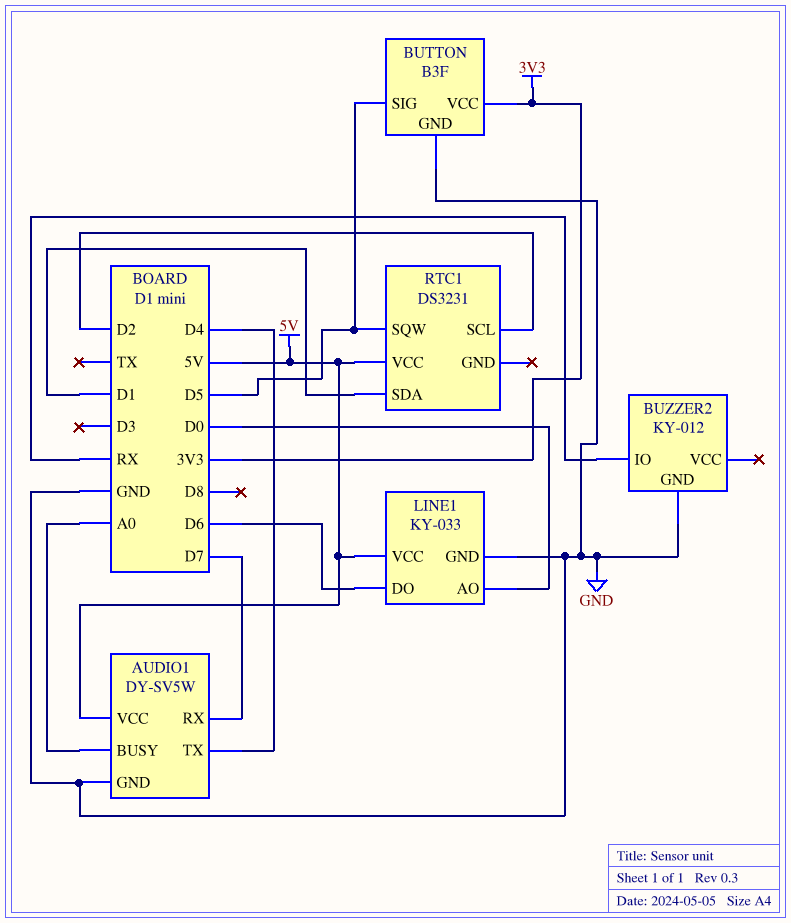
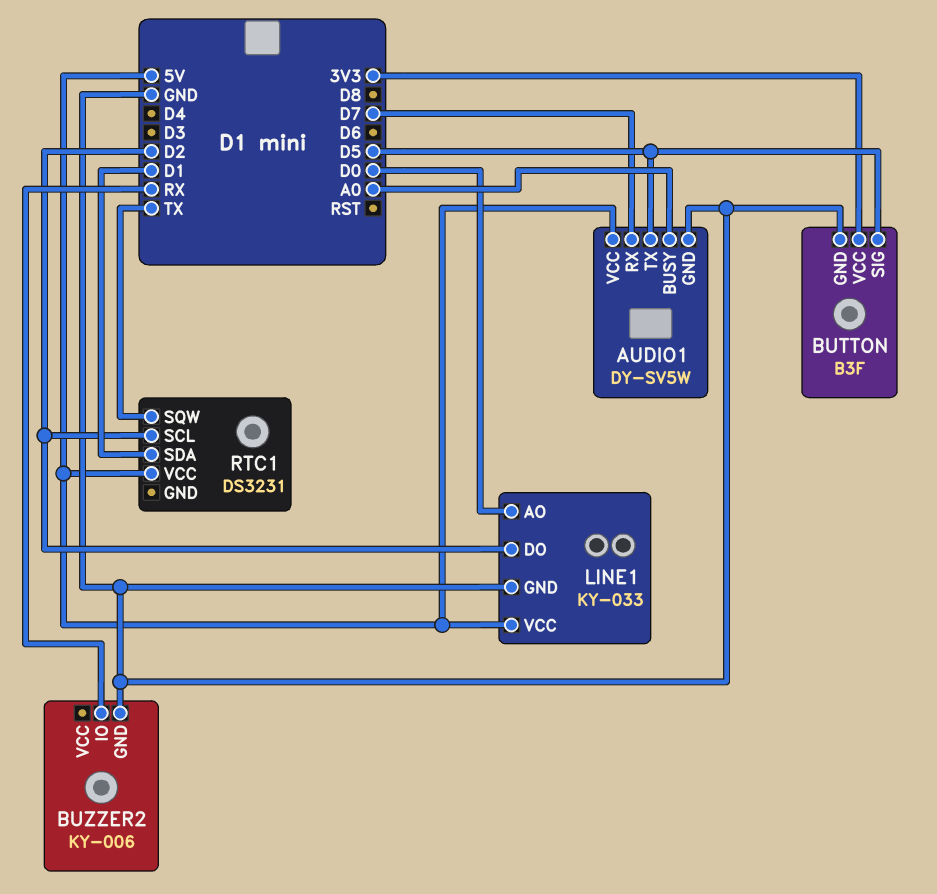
AUDIO1 pin TX: D4 -> D5
BUZZER2: KY-012 -> KY-006
LINE1 pin DO: D6 -> D2
RTC1 pin SQW: D5 -> TX

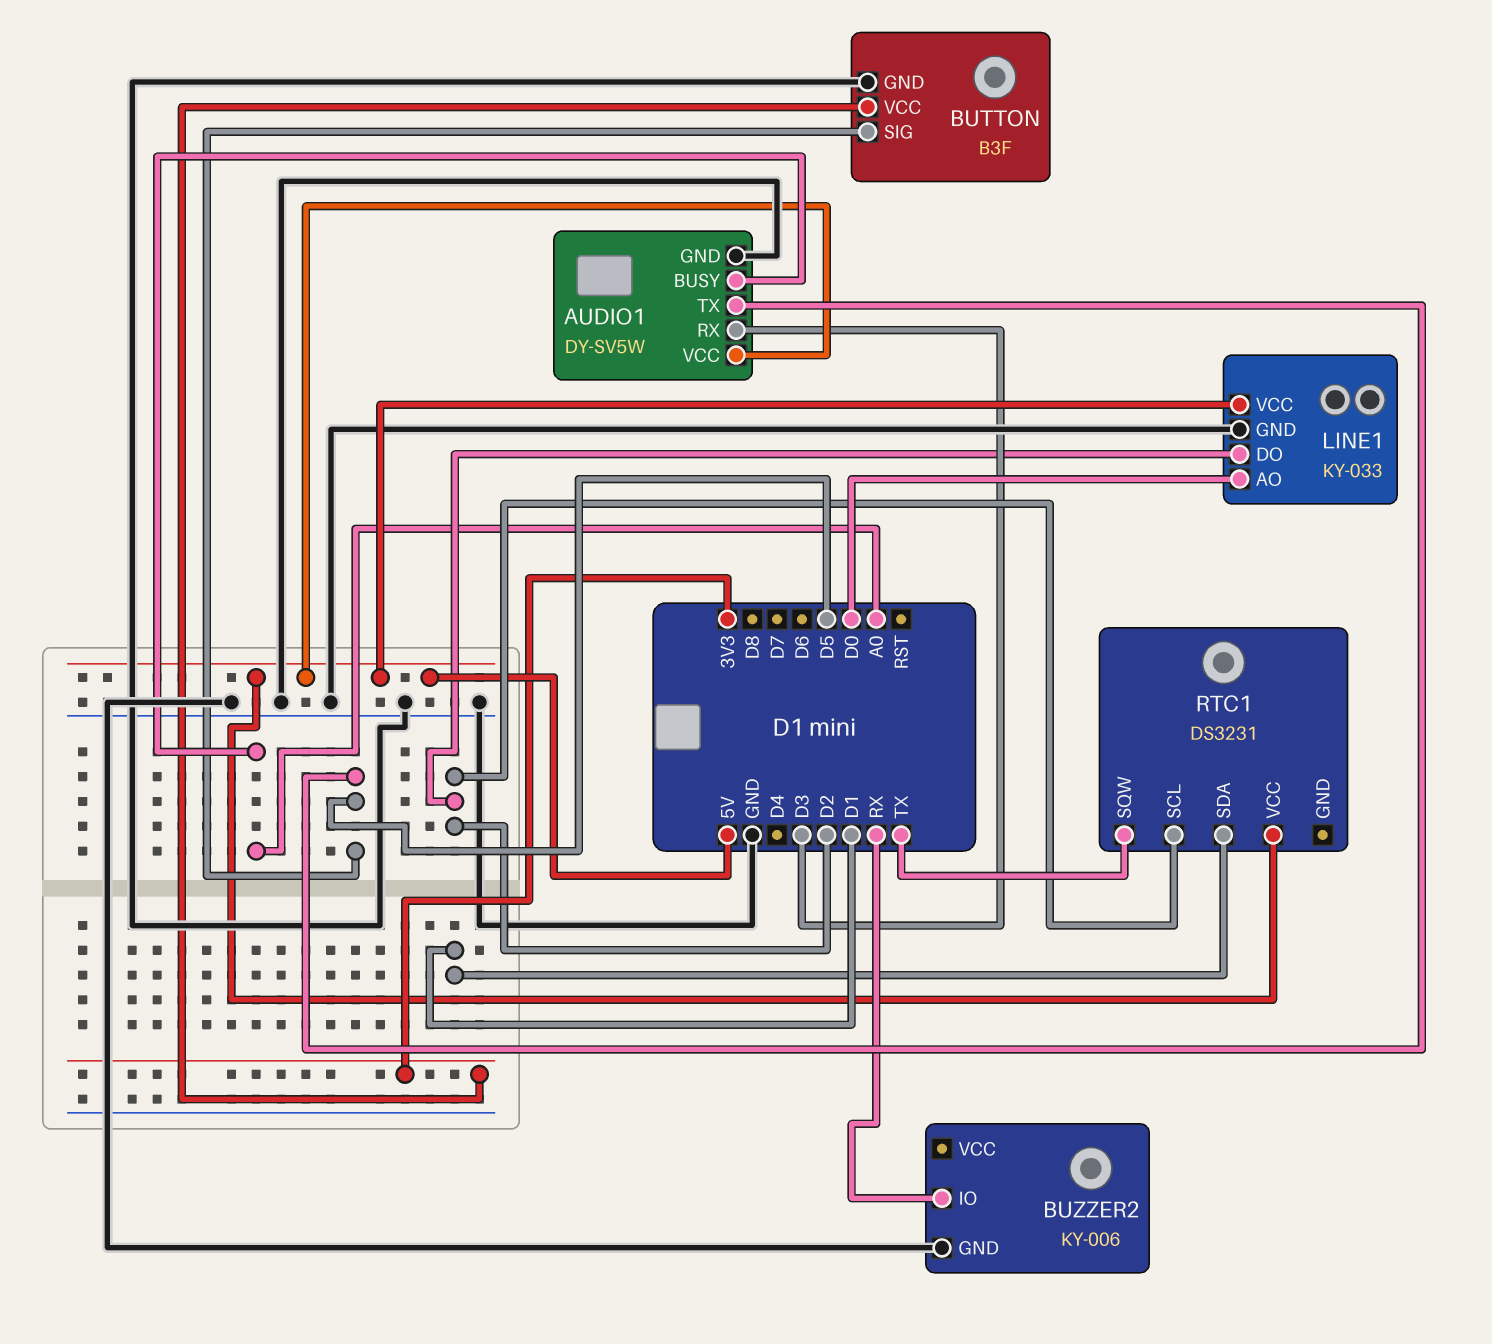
AUDIO1 pin RX: D7 -> D3

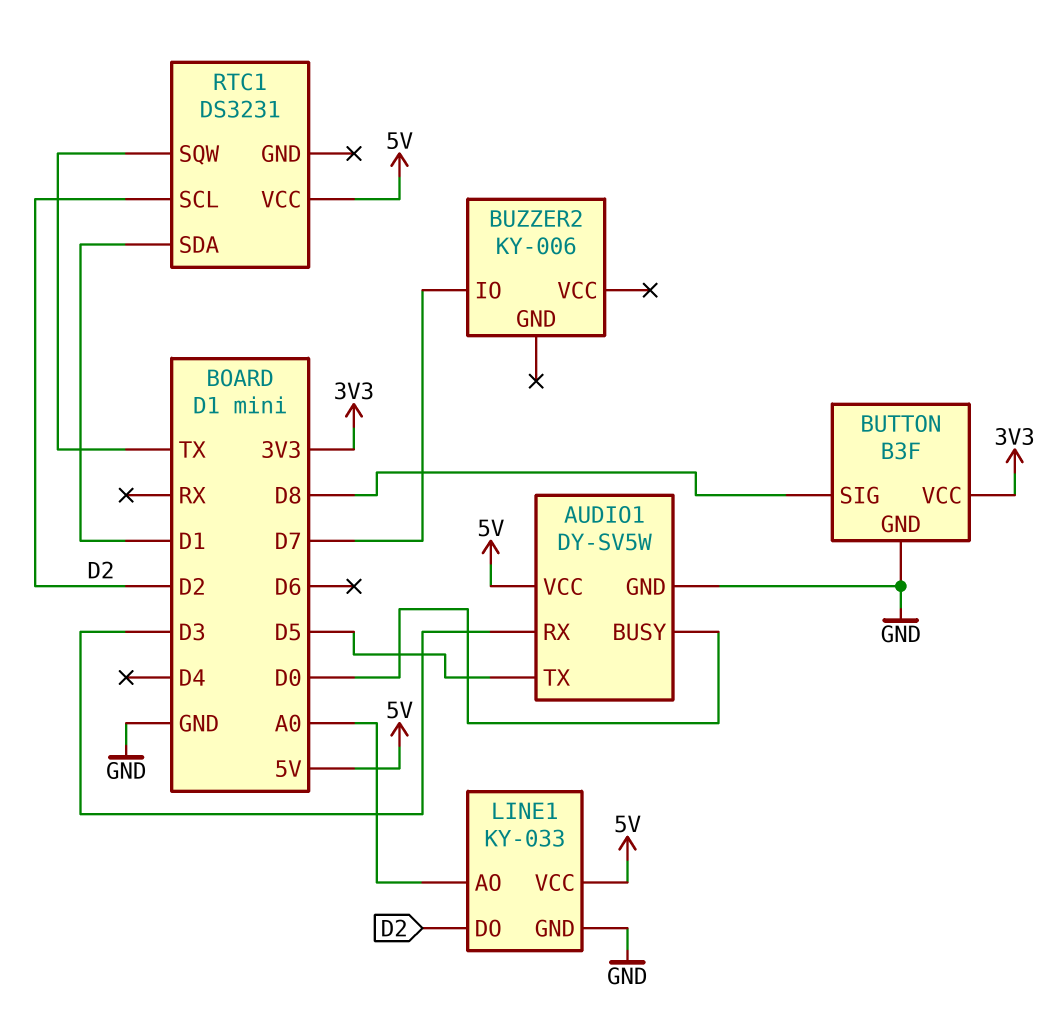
AUDIO1 pin BUSY: A0 -> D0
BUTTON pin SIG: D5 -> D8
BUZZER2 pin GND: GND -> none
BUZZER2 pin IO: RX -> D7
LINE1 pin AO: D0 -> A0

